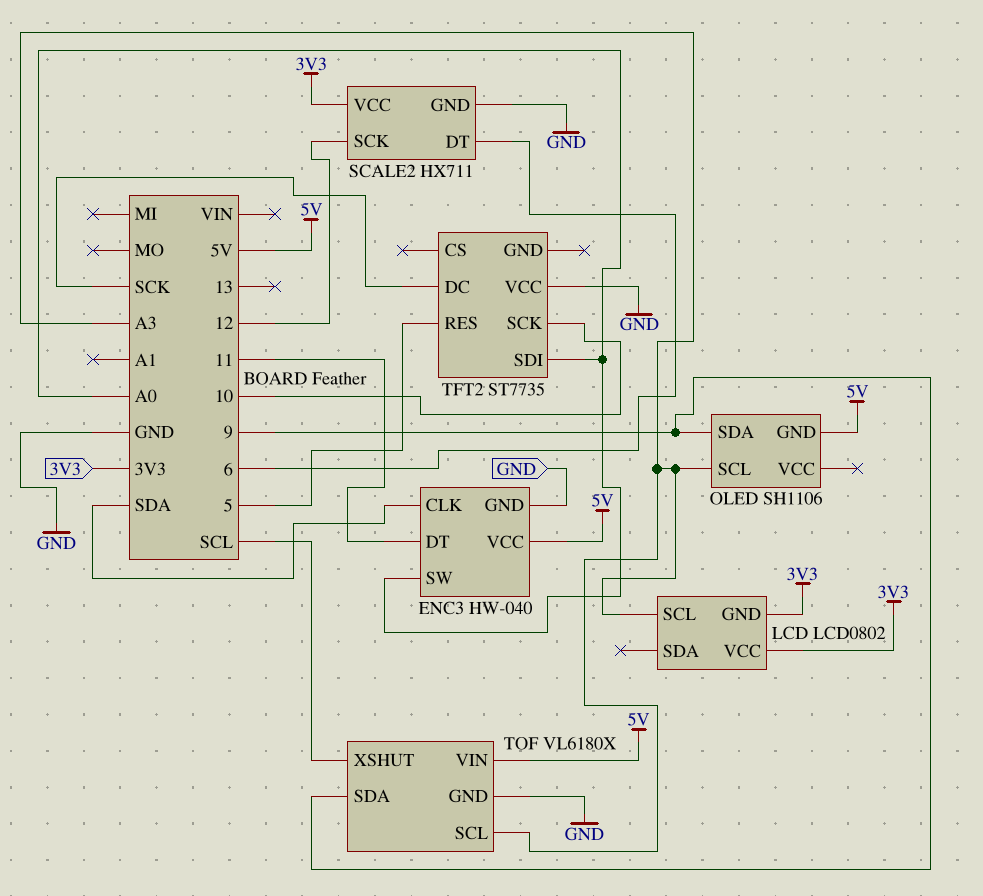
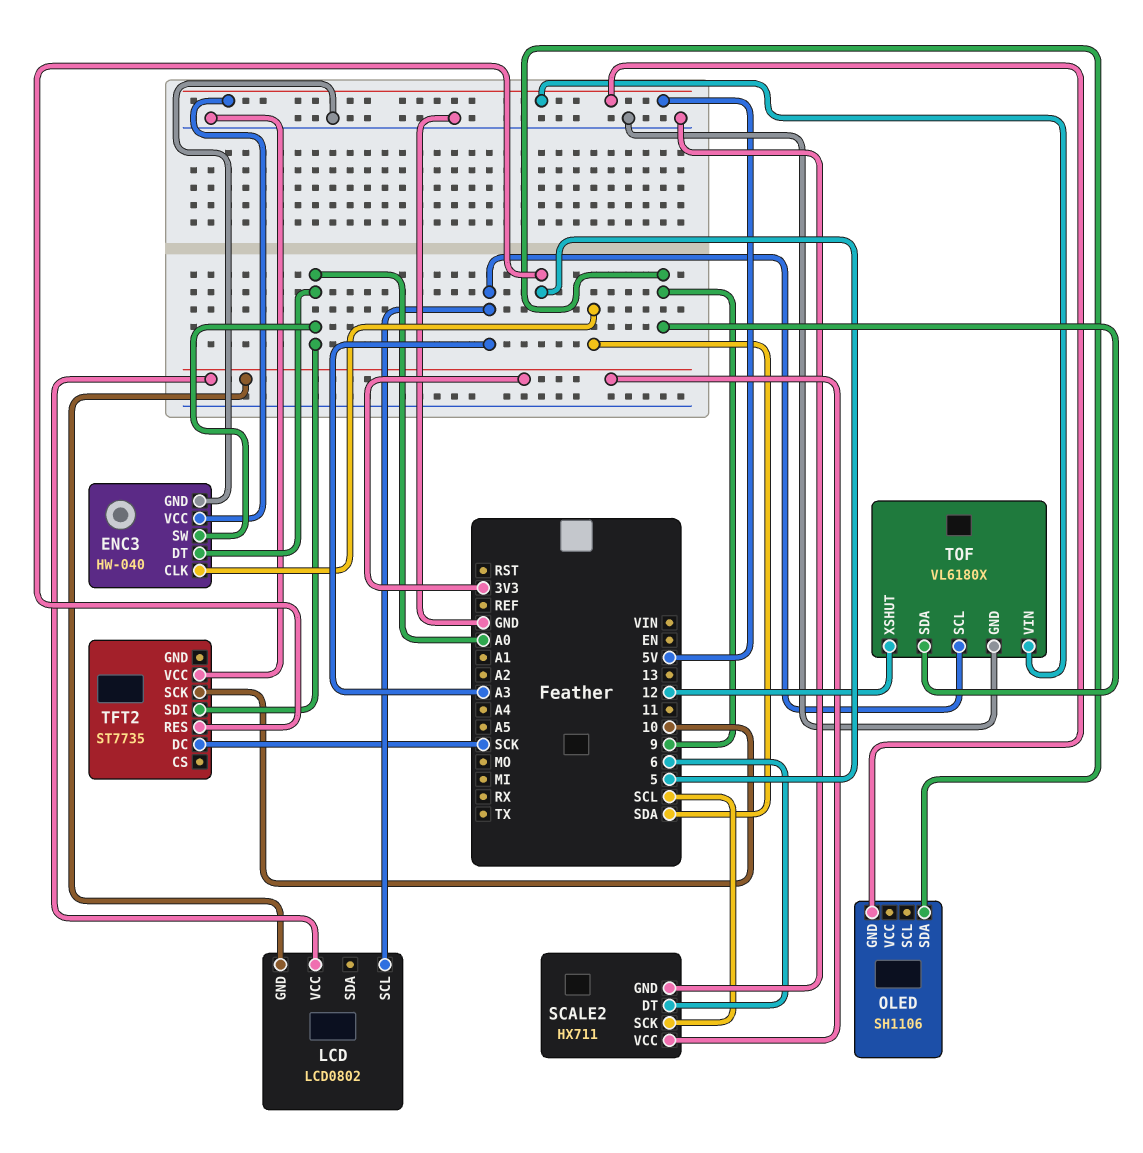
ENC3 pin DT: 11 -> A0
OLED pin SCL: A3 -> none
SCALE2 pin SCK: 12 -> SCL
TOF pin XSHUT: SCL -> 12

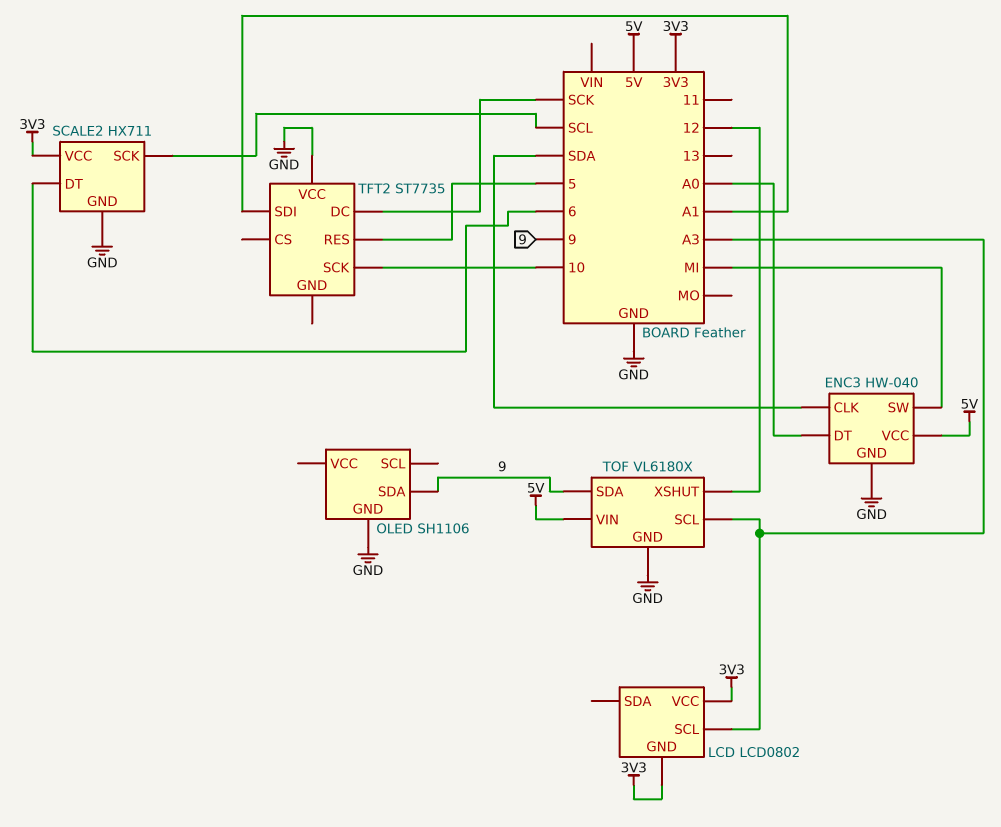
ENC3 pin SW: A0 -> MI
OLED pin GND: 5V -> GND
TFT2 pin SDI: A0 -> A1

